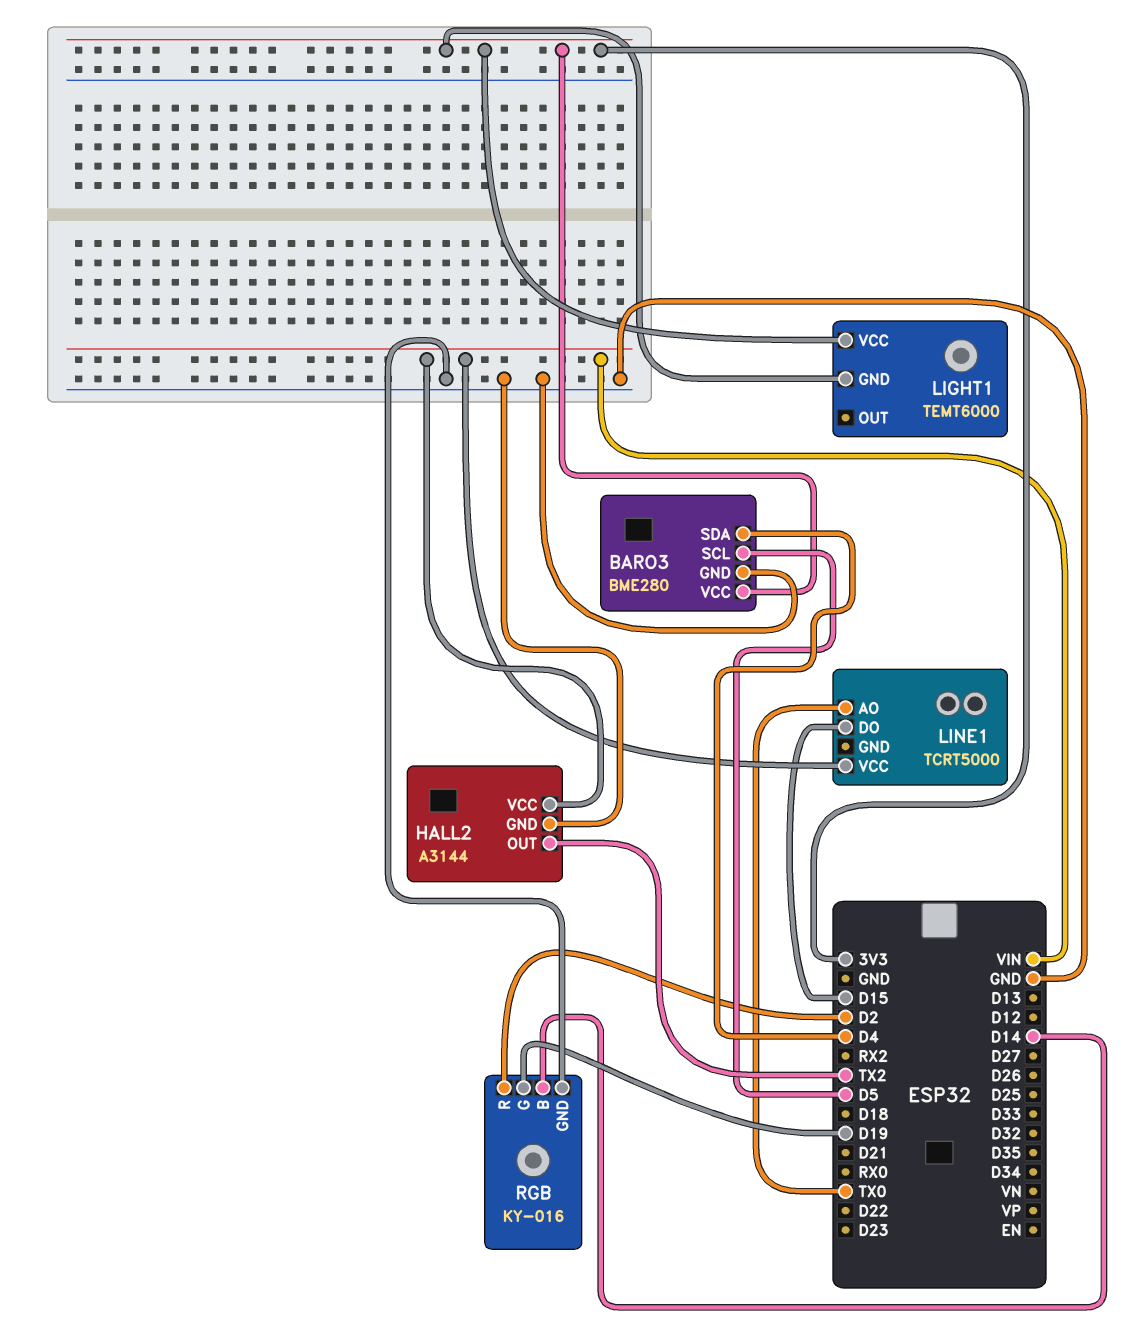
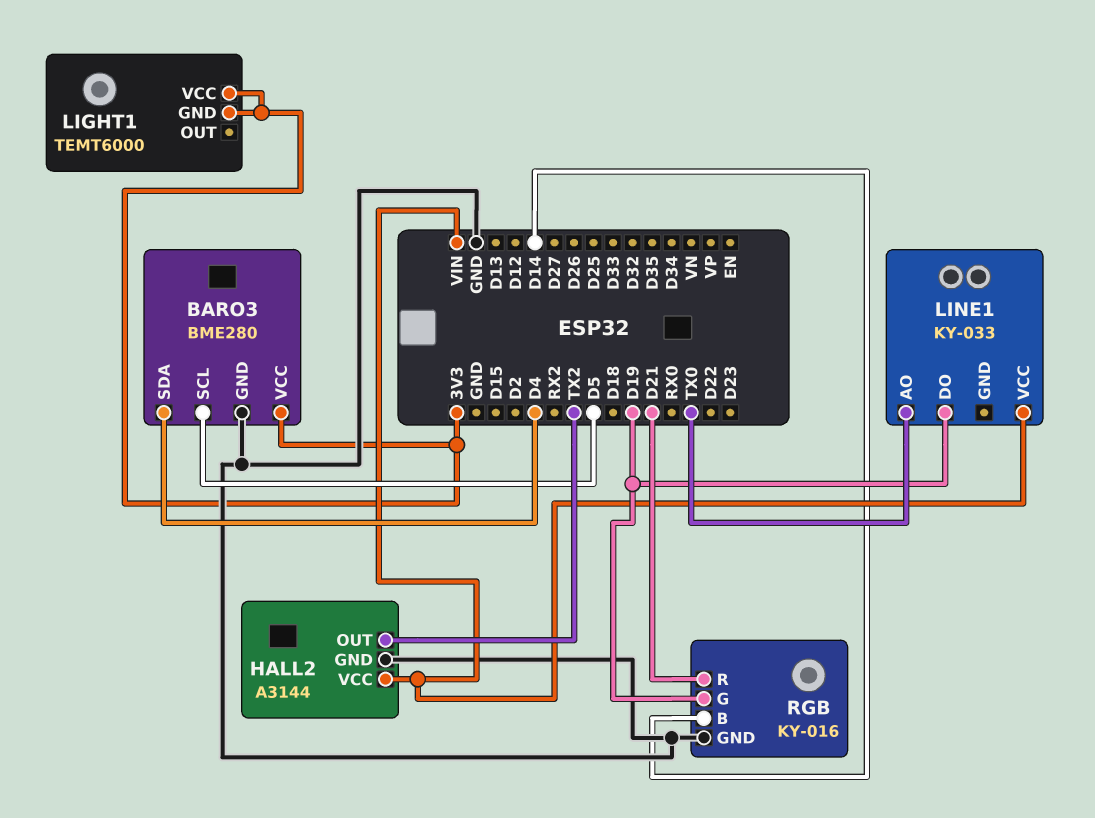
LINE1: TCRT5000 -> KY-033
LINE1 pin DO: D15 -> D19
RGB pin R: D2 -> D21

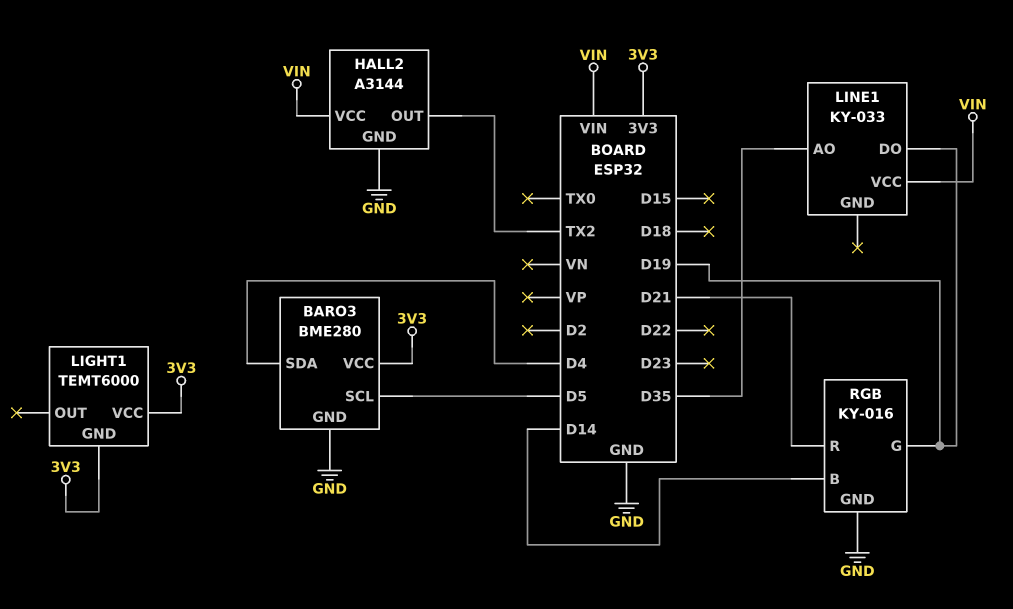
LINE1 pin AO: TX0 -> D35

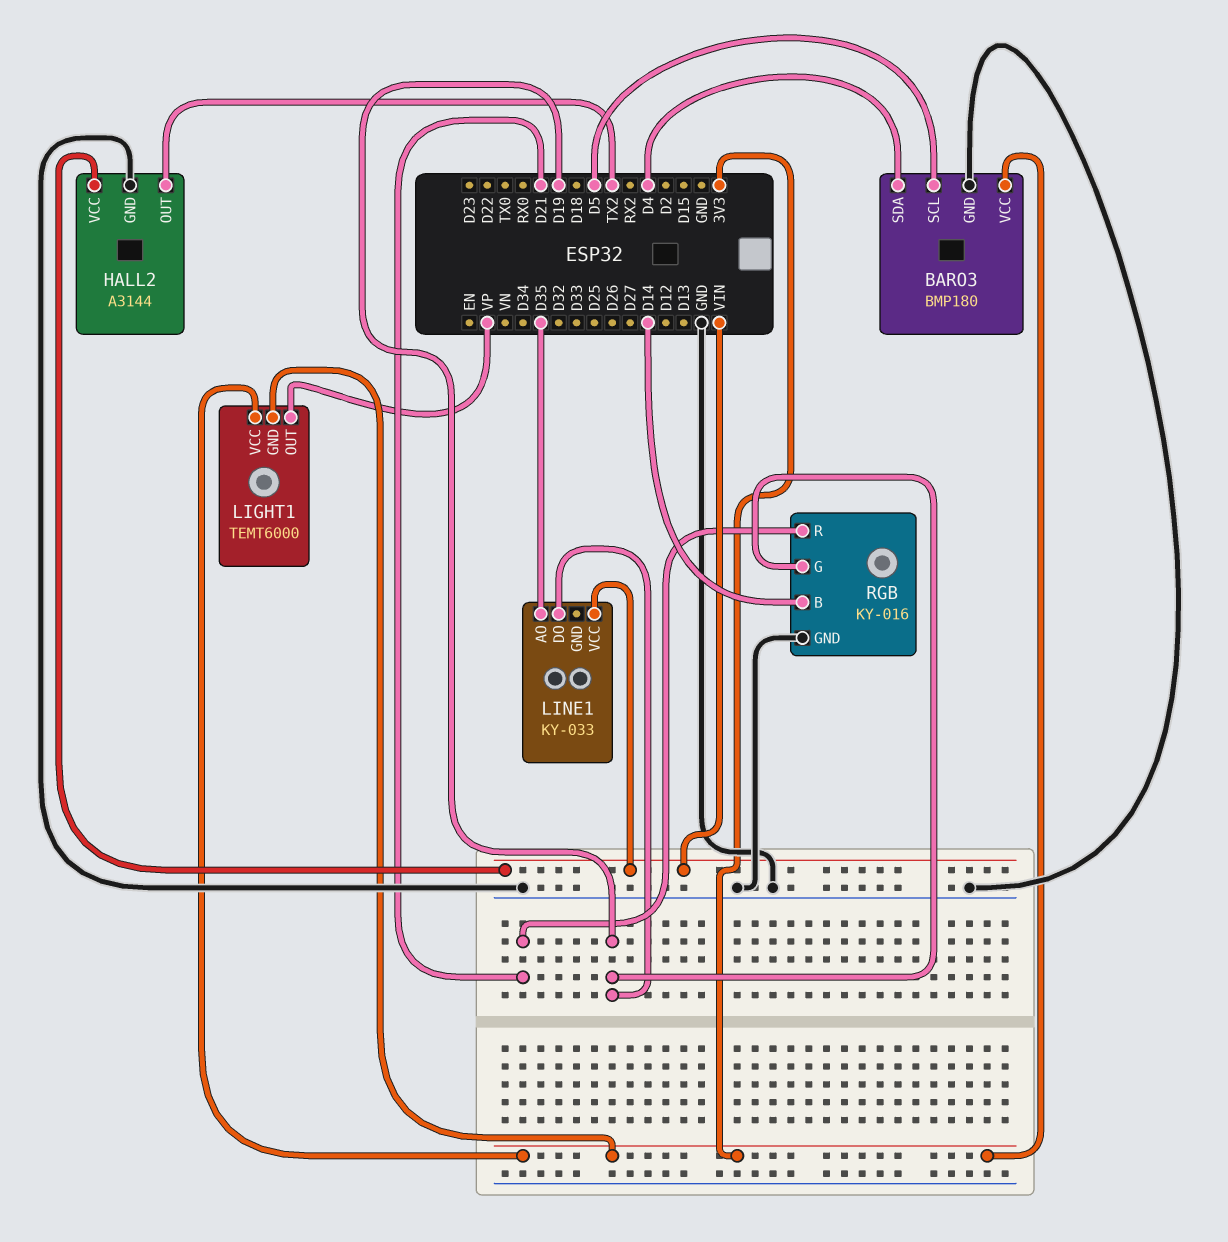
BARO3: BME280 -> BMP180
LIGHT1 pin OUT: none -> VP

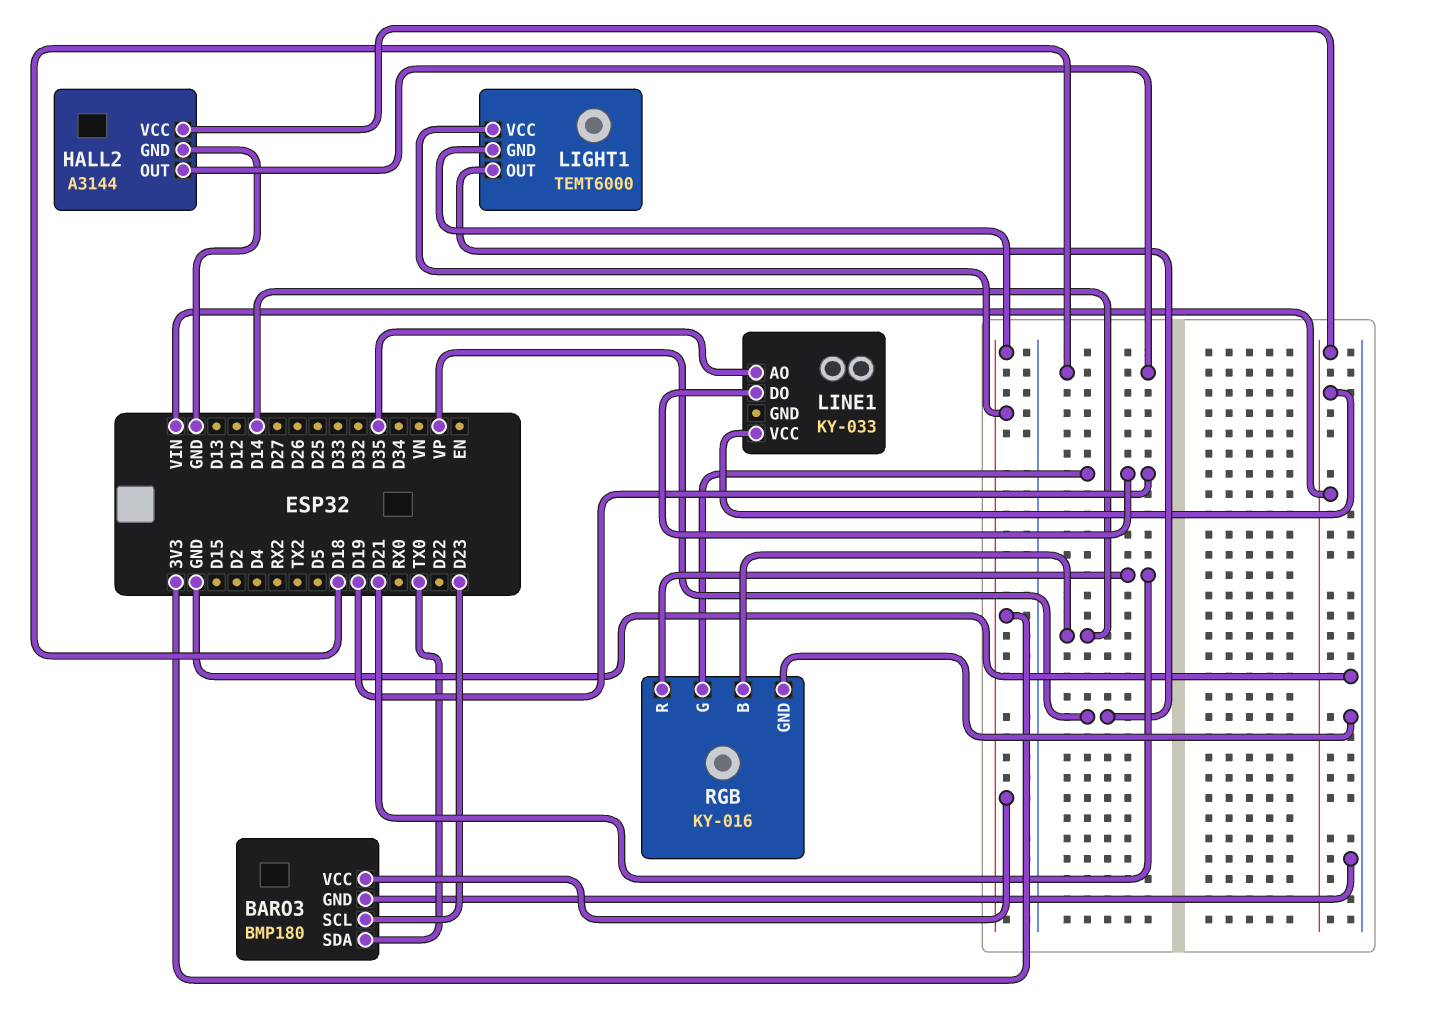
BARO3 pin SCL: D5 -> D23
BARO3 pin SDA: D4 -> TX0
HALL2 pin OUT: TX2 -> D18

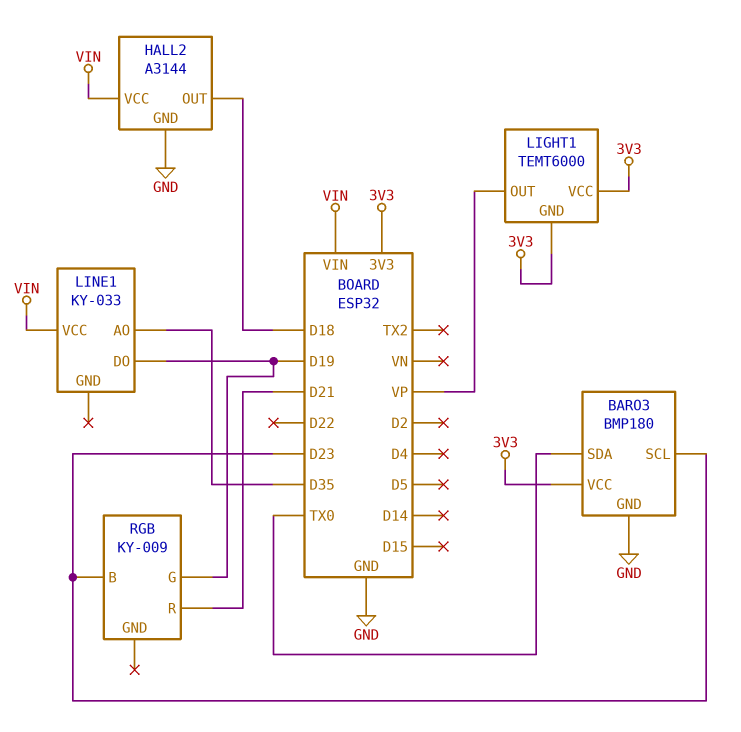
RGB: KY-016 -> KY-009
RGB pin B: D14 -> D23
RGB pin GND: GND -> none

